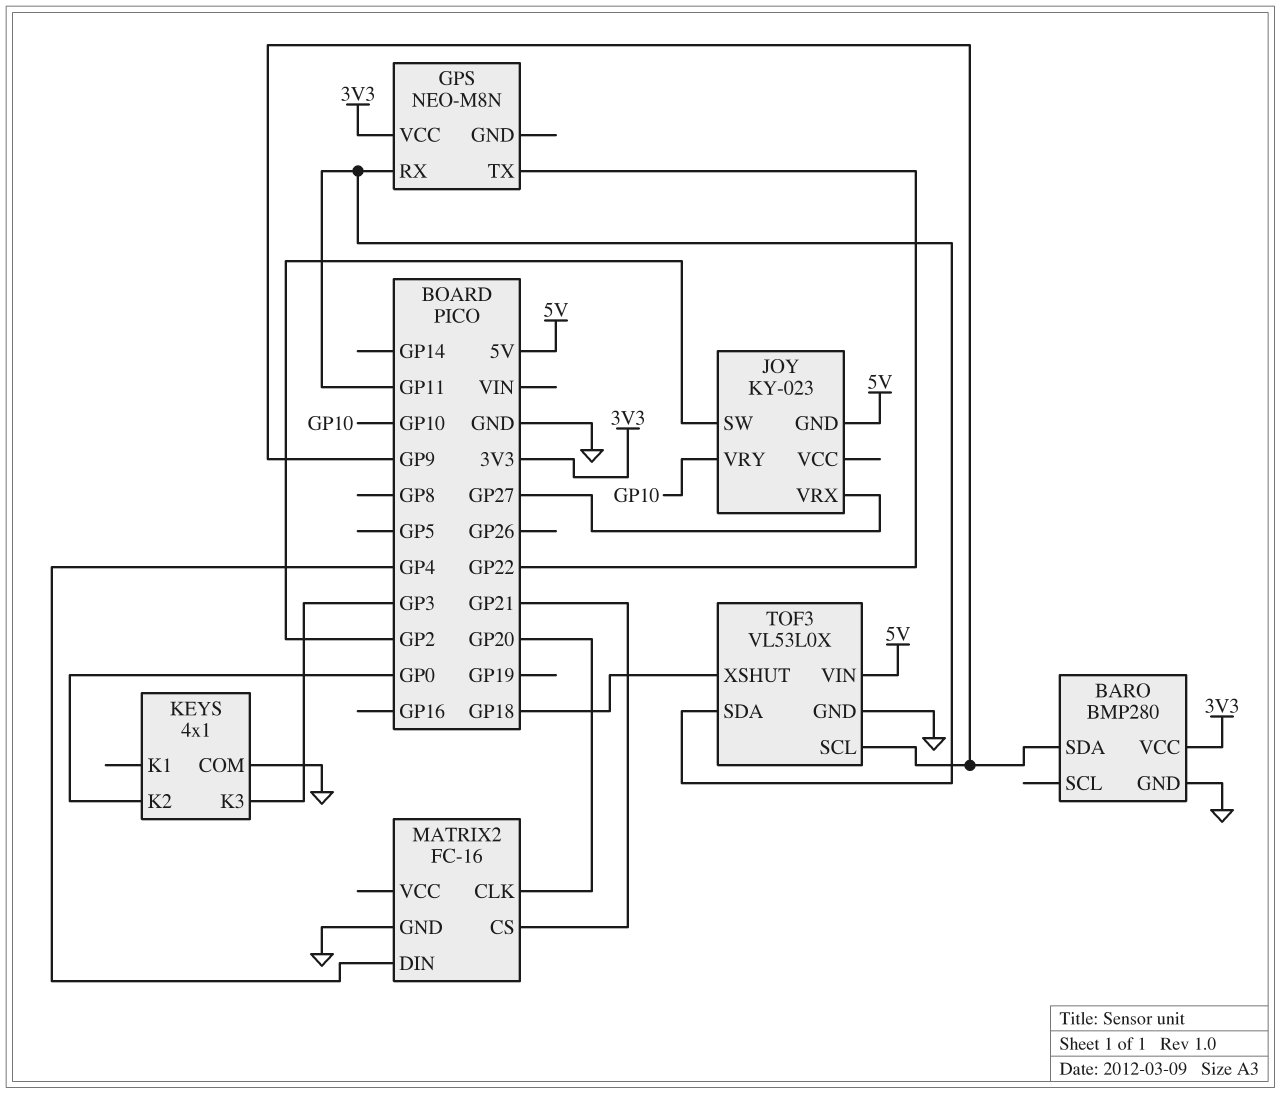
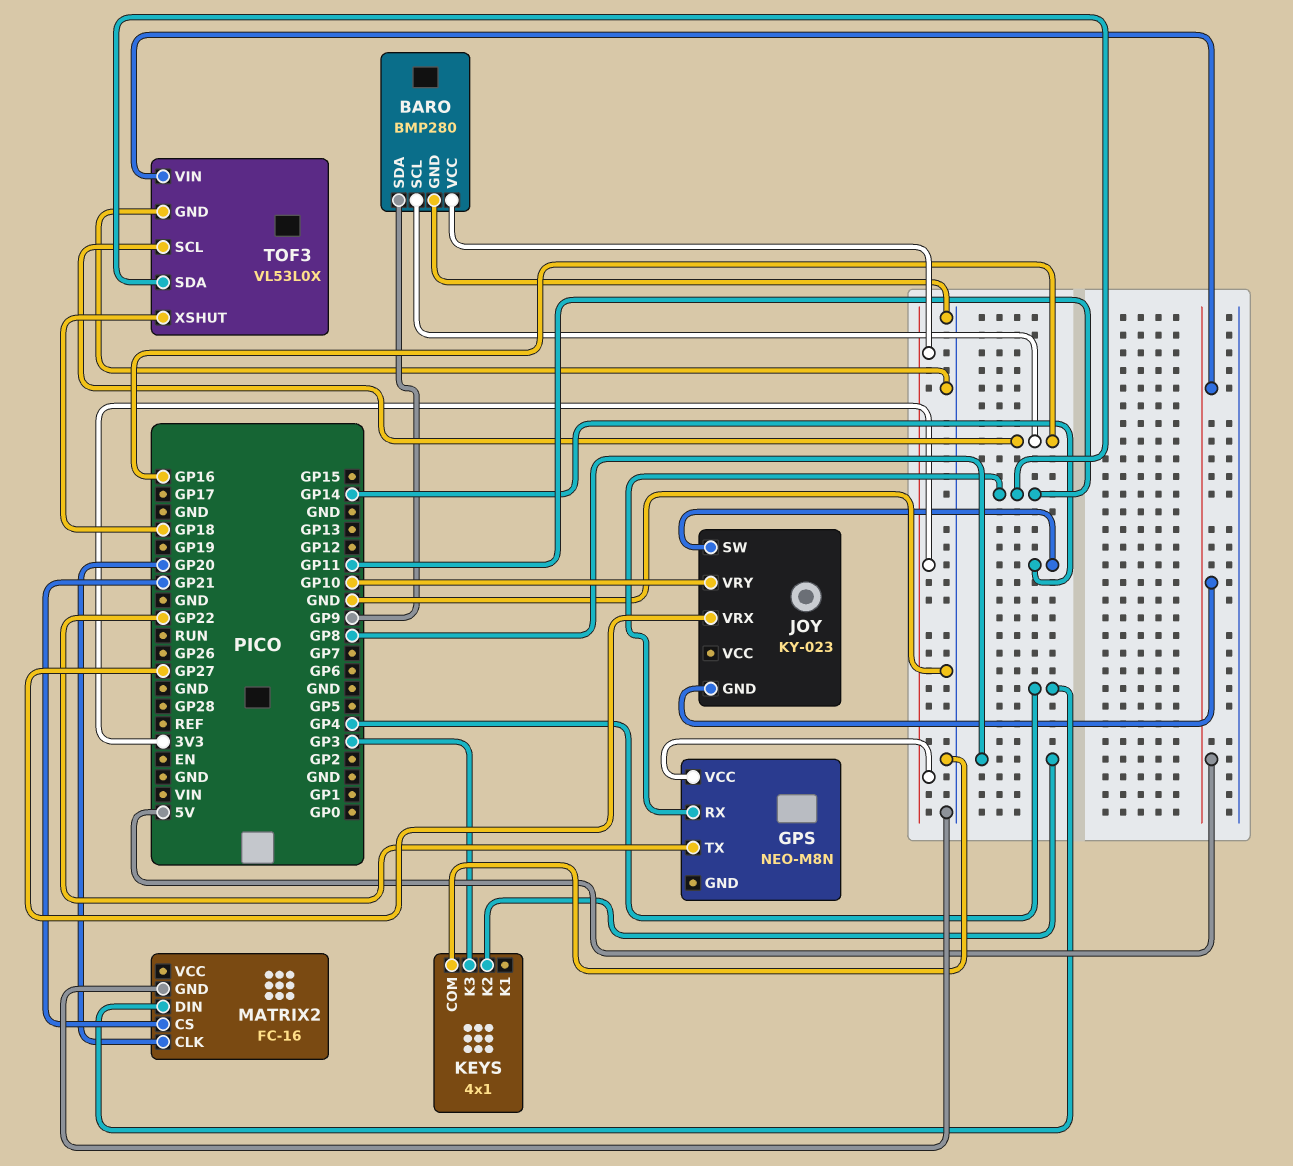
BARO pin SCL: none -> GP16
JOY pin SW: GP2 -> GP14
KEYS pin K2: GP0 -> GP8
TOF3 pin SCL: GP9 -> GP16

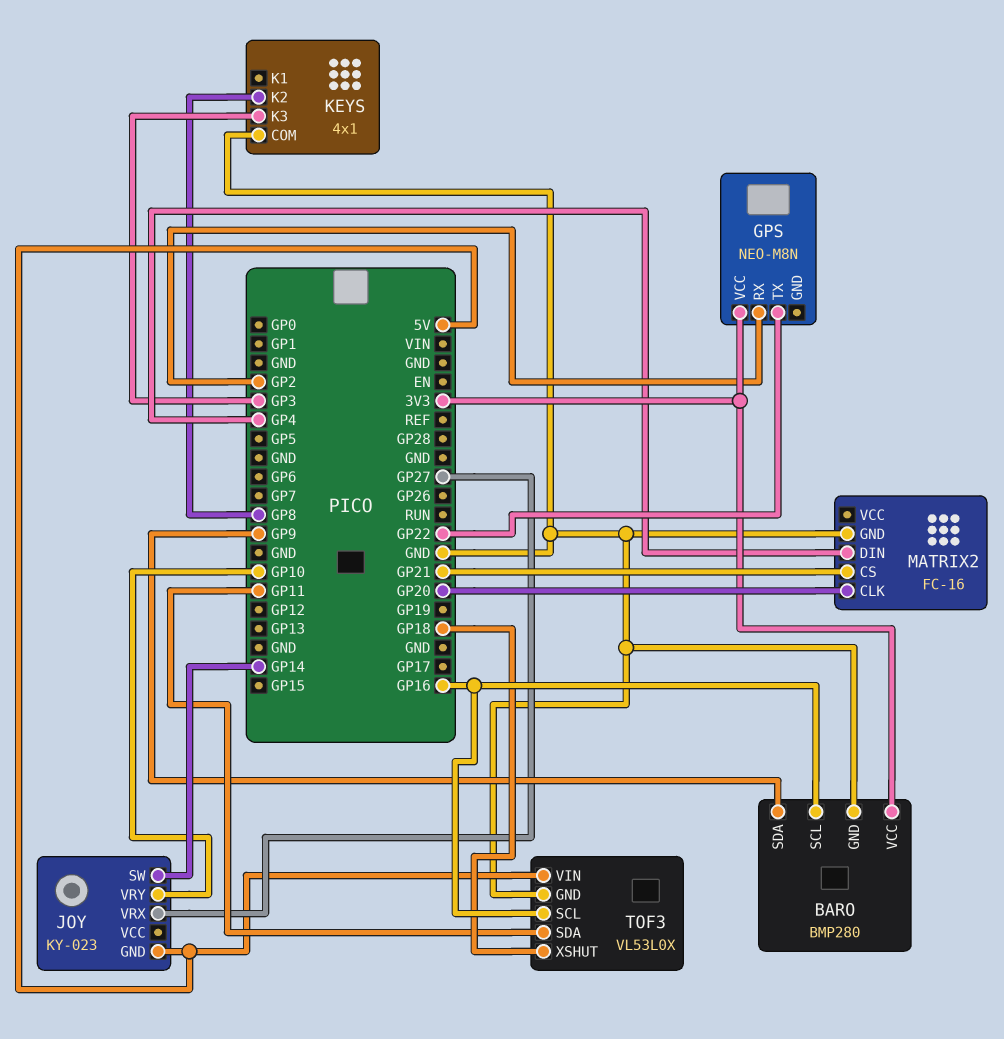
GPS pin RX: GP11 -> GP2

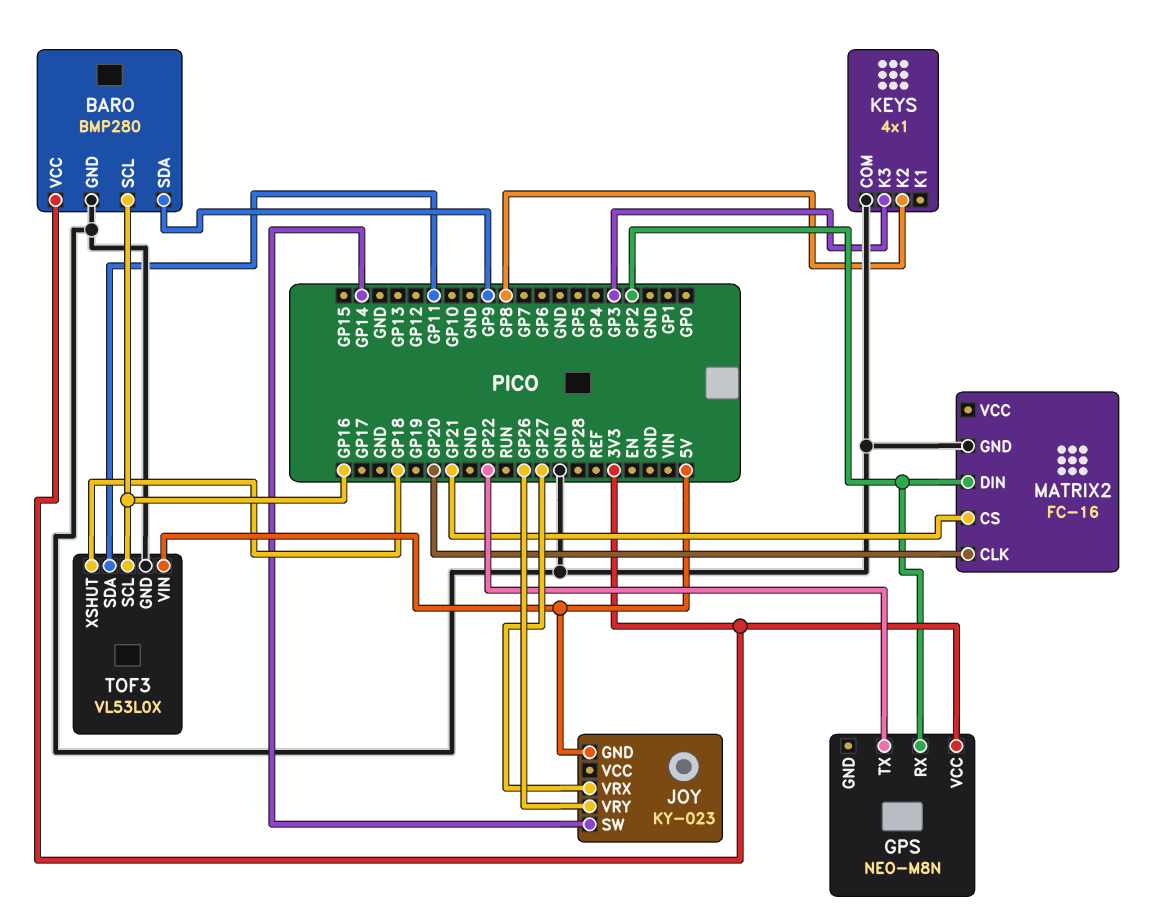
JOY pin VRY: GP10 -> GP26
MATRIX2 pin DIN: GP4 -> GP2

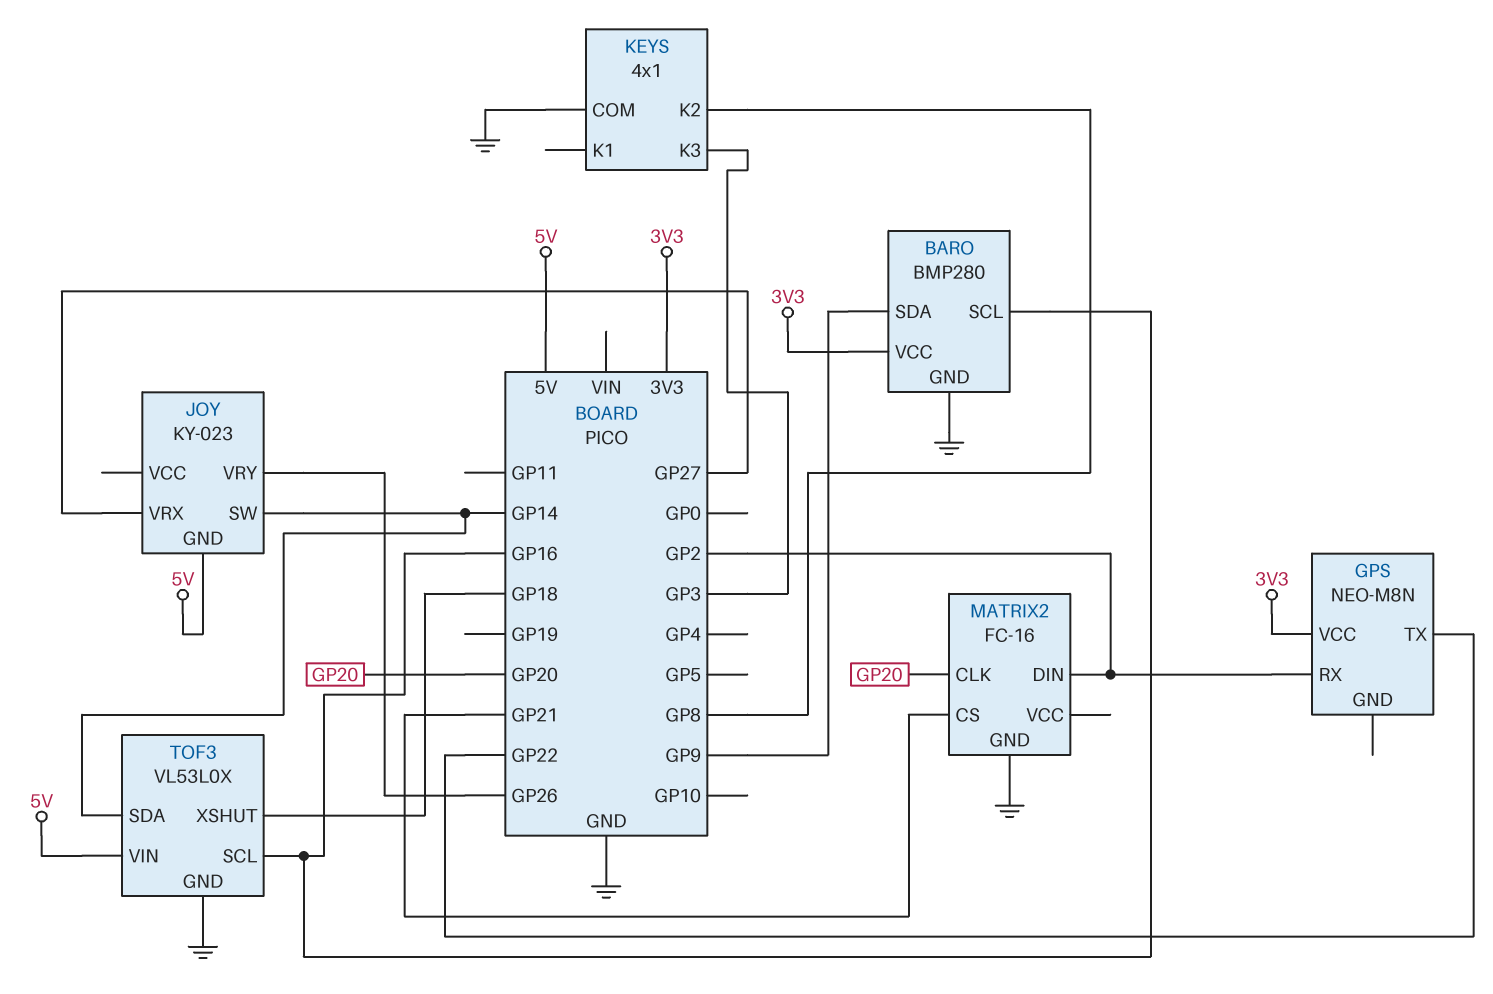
TOF3 pin SDA: GP11 -> GP14

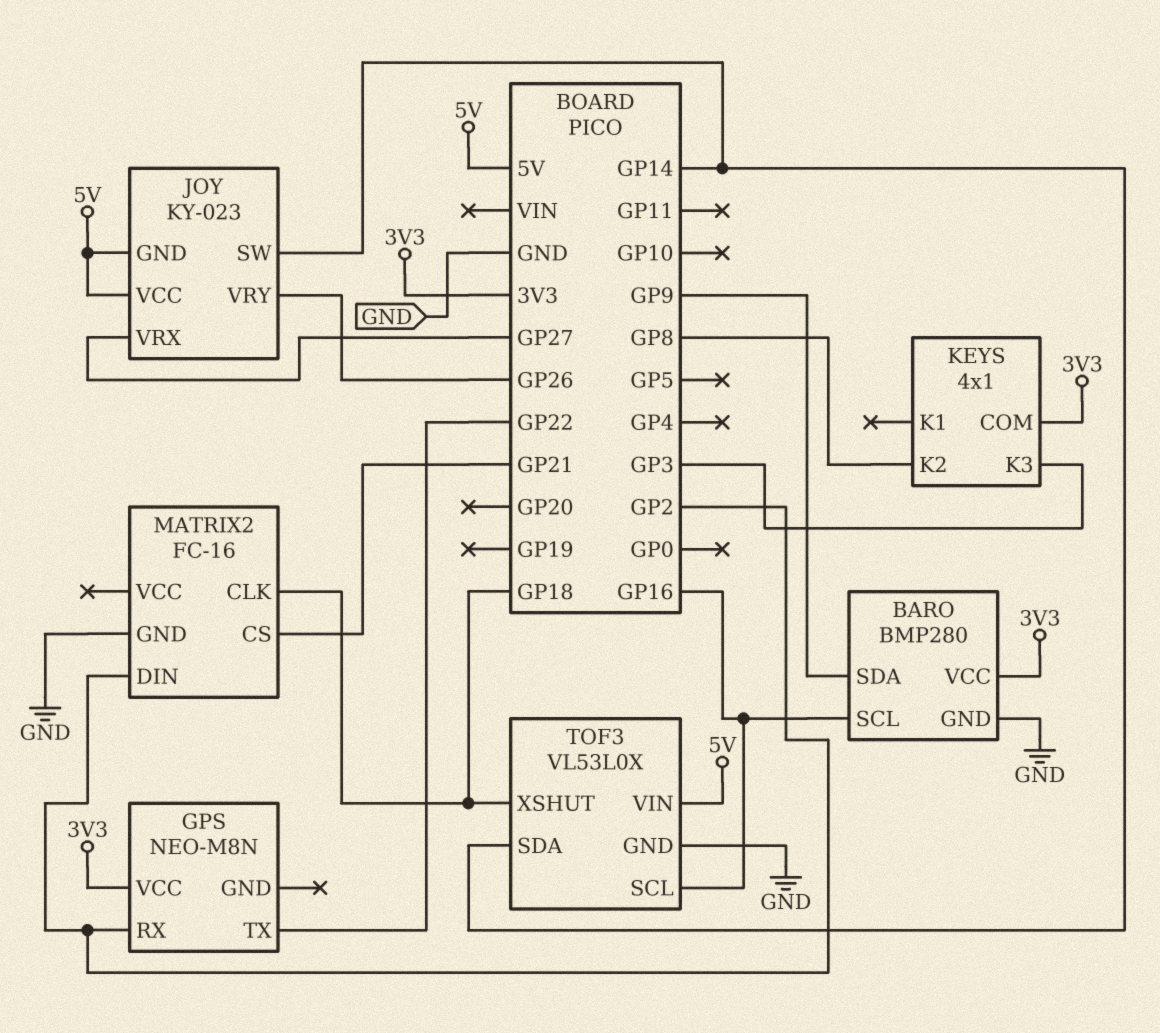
JOY pin VCC: none -> 5V
KEYS pin COM: GND -> 3V3
MATRIX2 pin CLK: GP20 -> GP18

